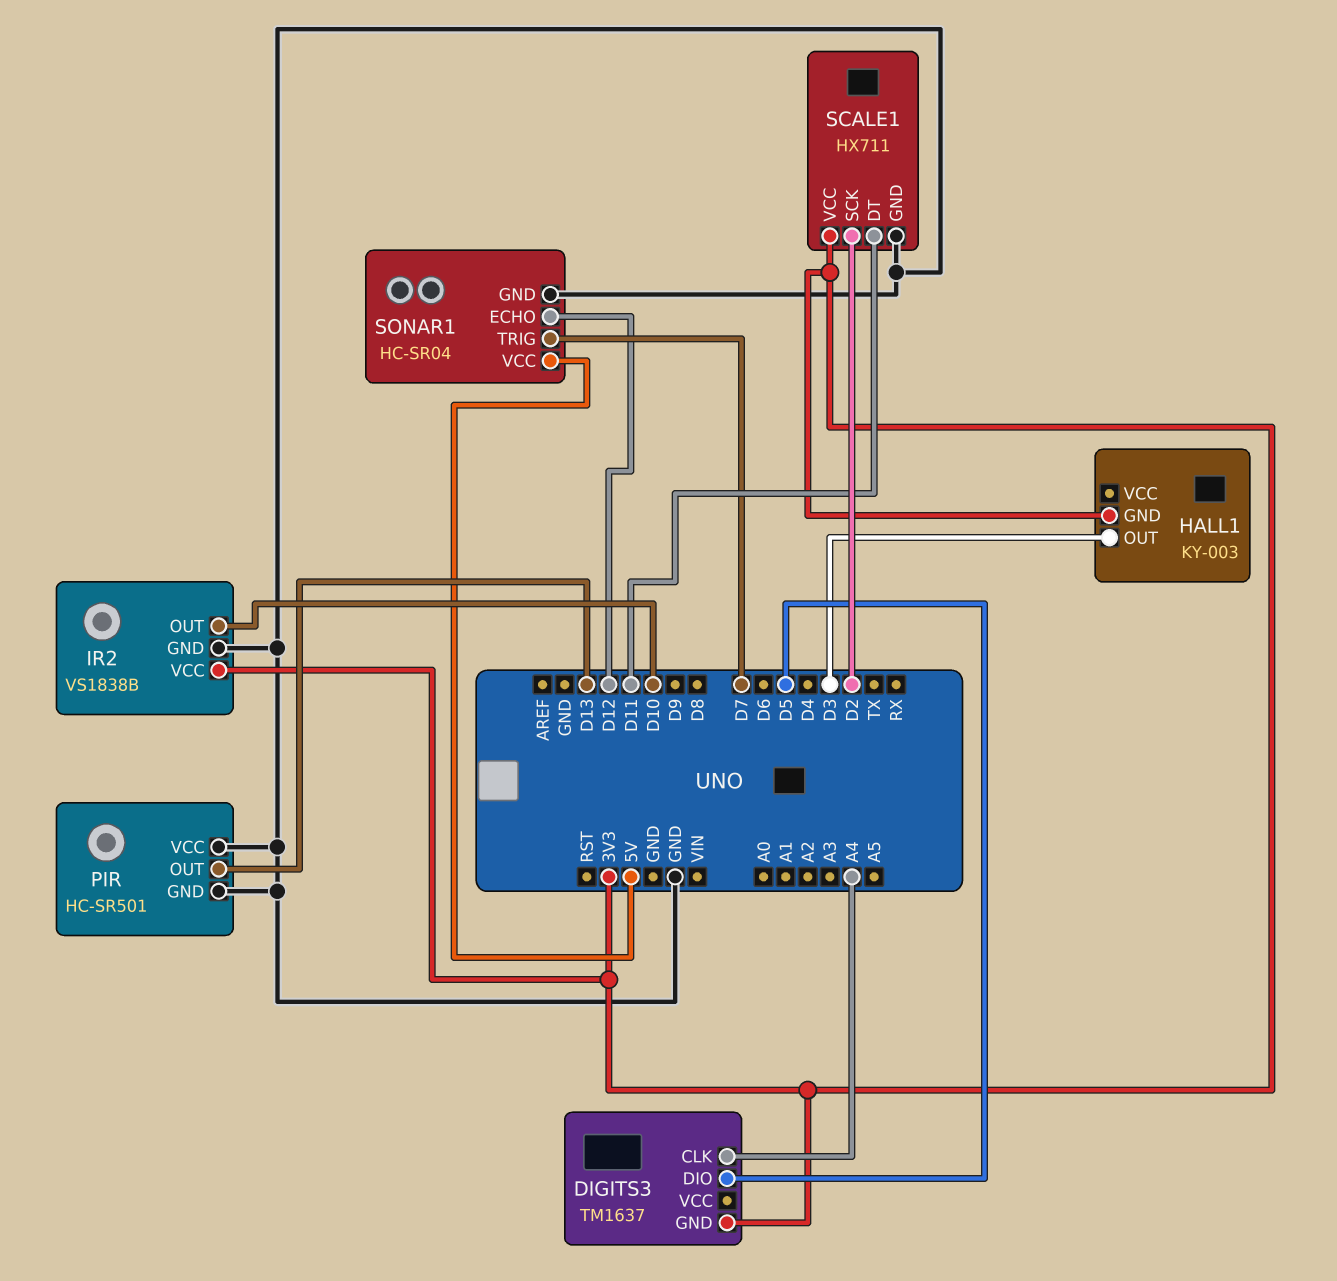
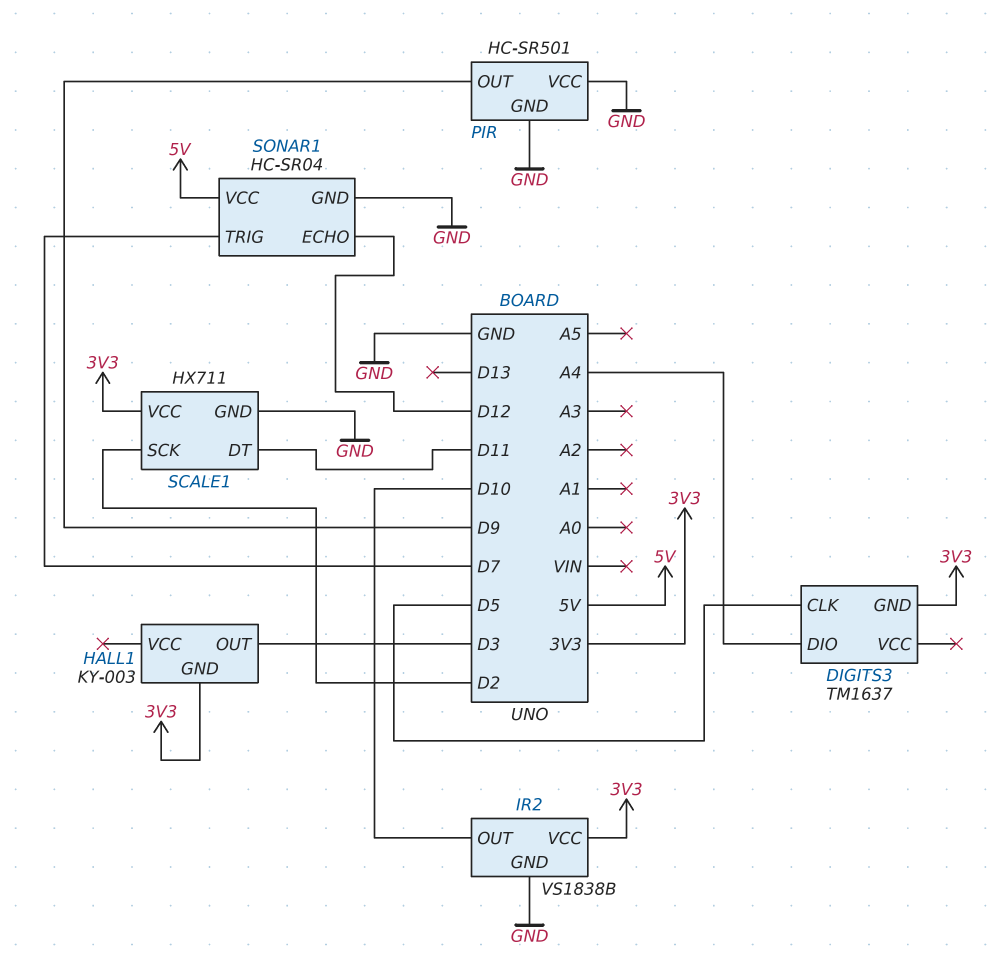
DIGITS3 pin CLK: A4 -> D5
DIGITS3 pin DIO: D5 -> A4
PIR pin OUT: D13 -> D9

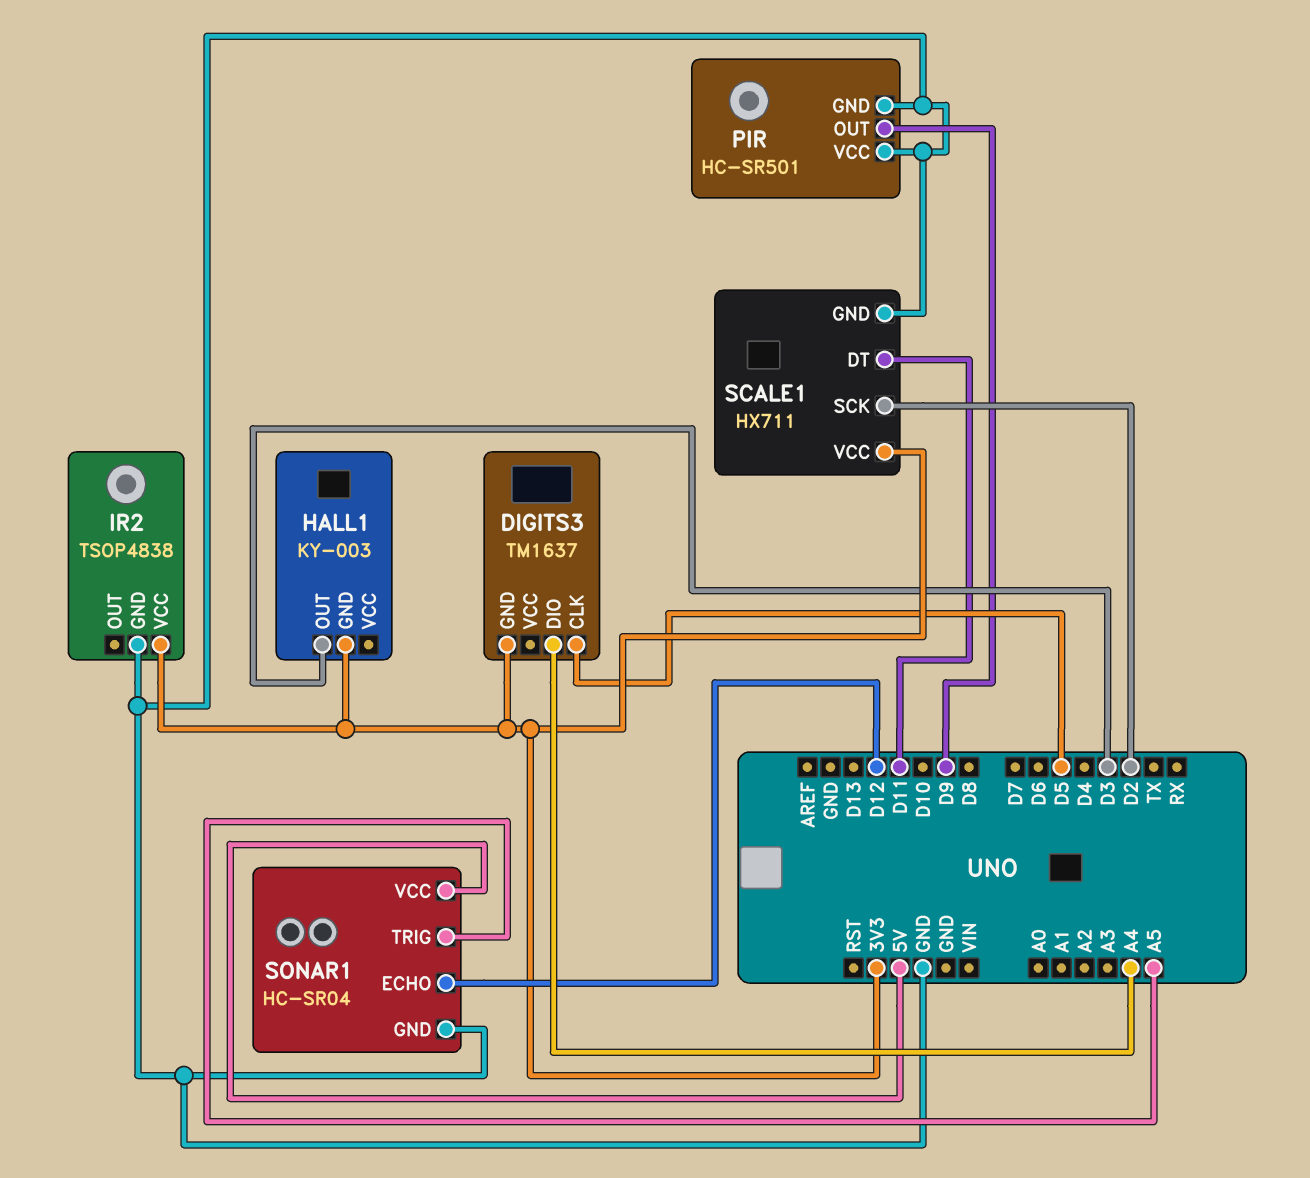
IR2: VS1838B -> TSOP4838
IR2 pin OUT: D10 -> none
SONAR1 pin TRIG: D7 -> A5

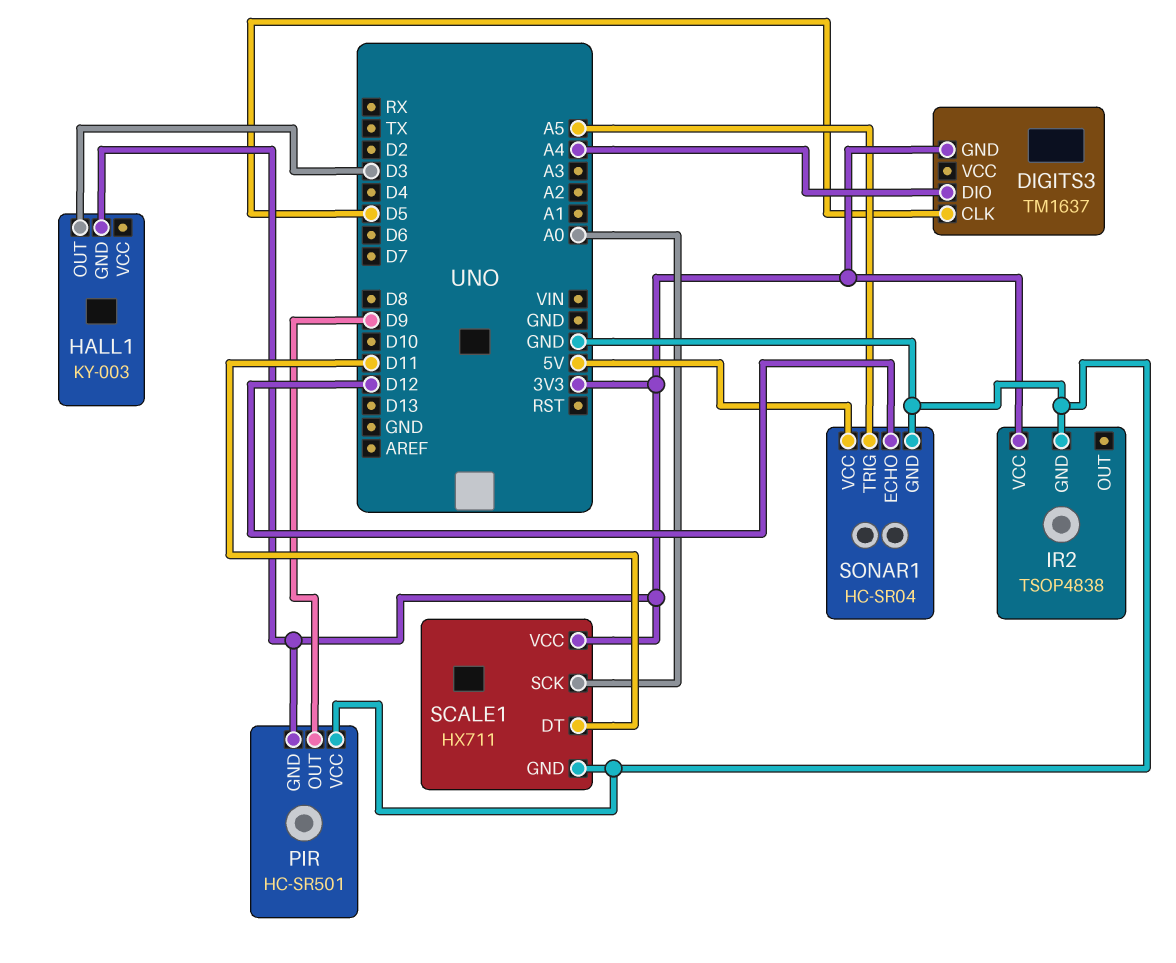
PIR pin GND: GND -> 3V3
SCALE1 pin SCK: D2 -> A0

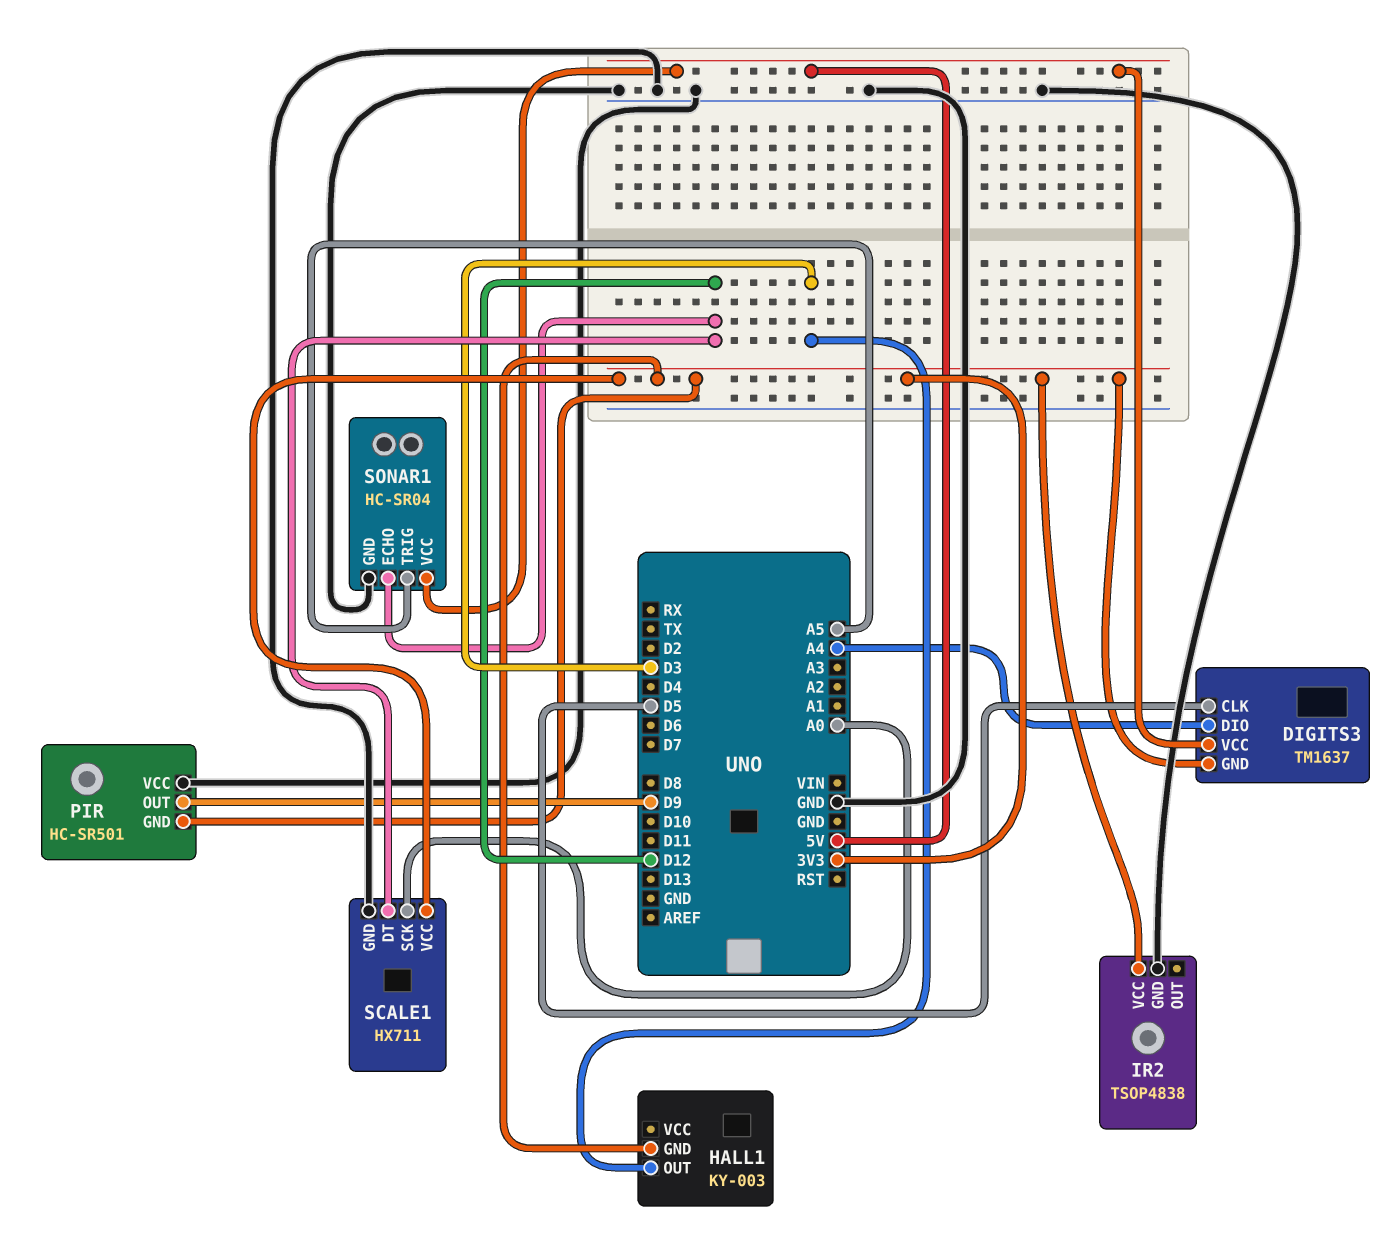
DIGITS3 pin VCC: none -> 5V
SCALE1 pin DT: D11 -> D12

